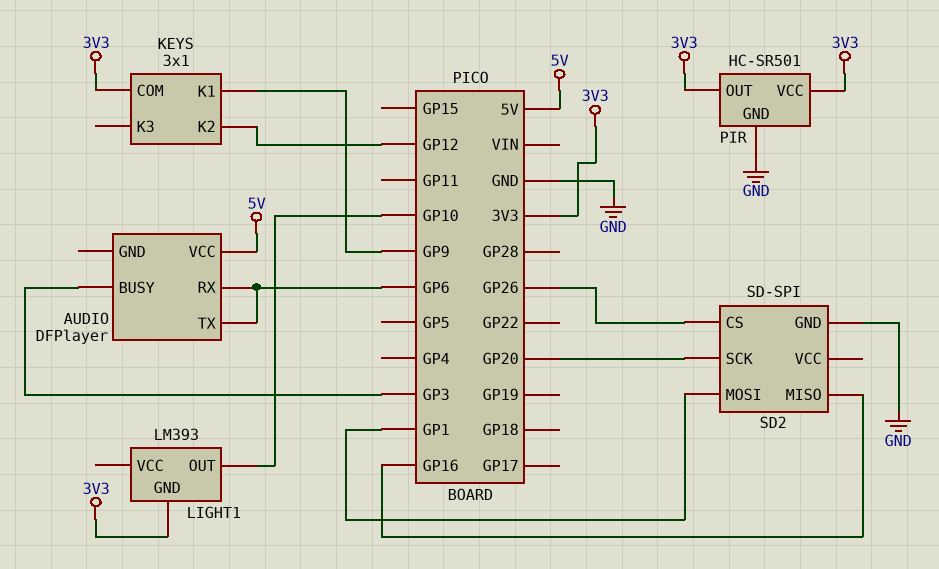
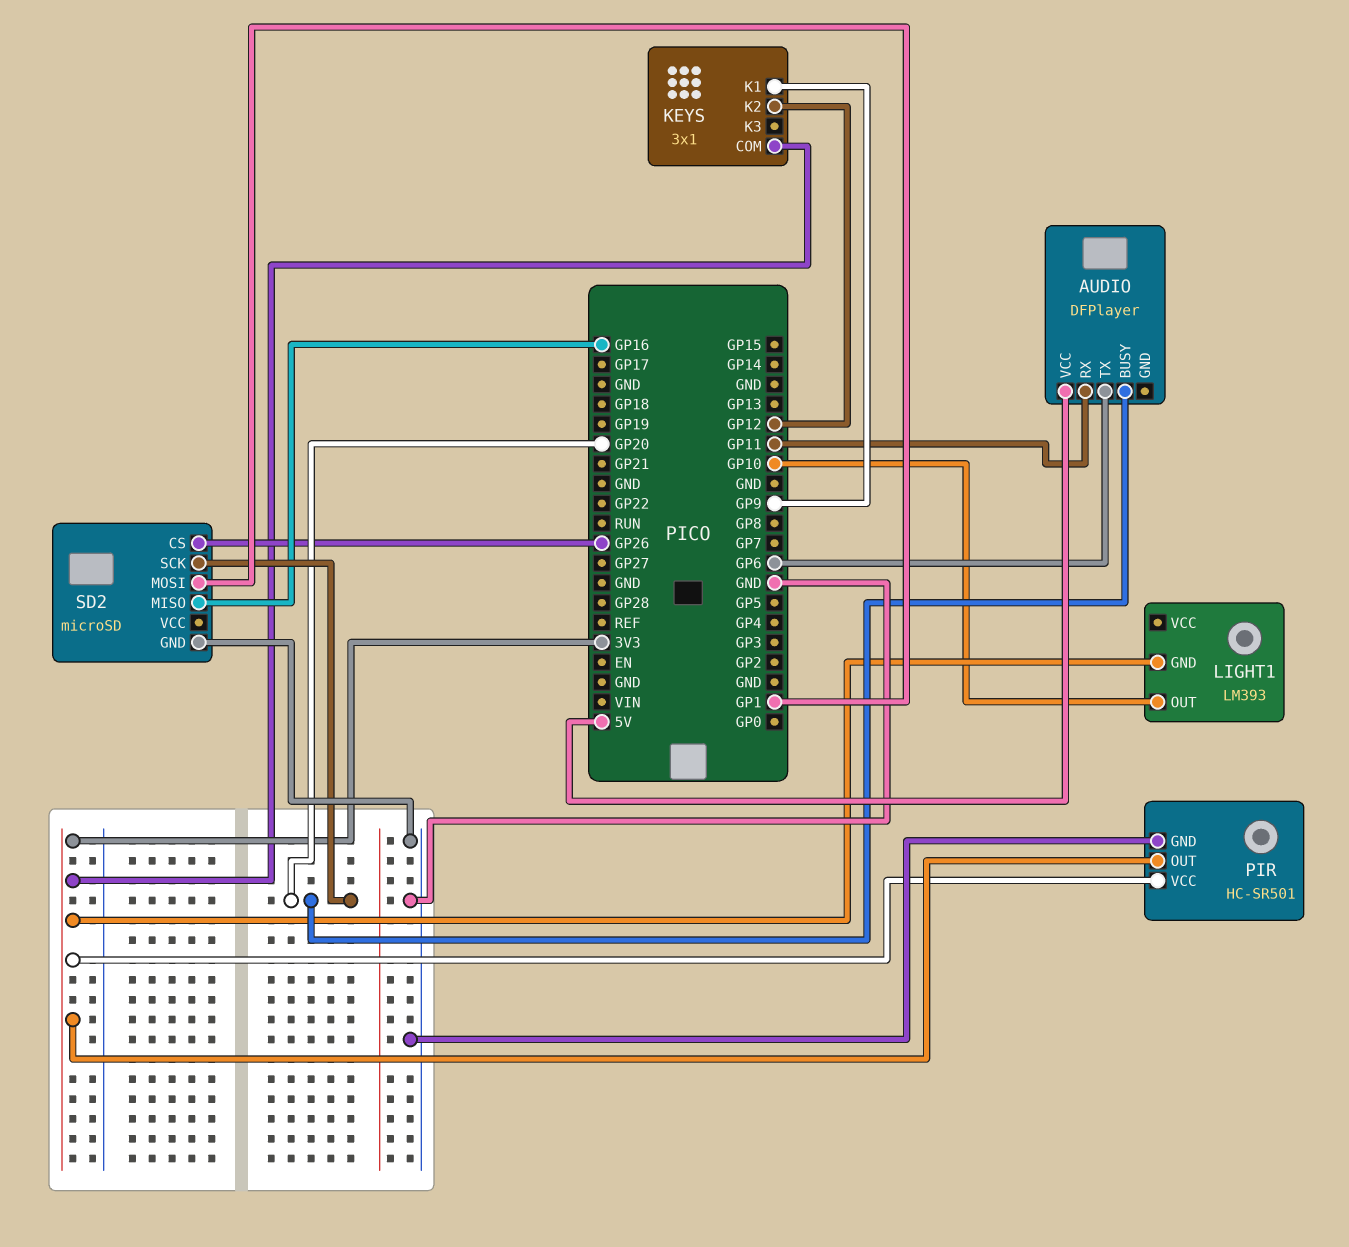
AUDIO pin BUSY: GP3 -> GP20
AUDIO pin RX: GP6 -> GP11
SD2: SD-SPI -> microSD

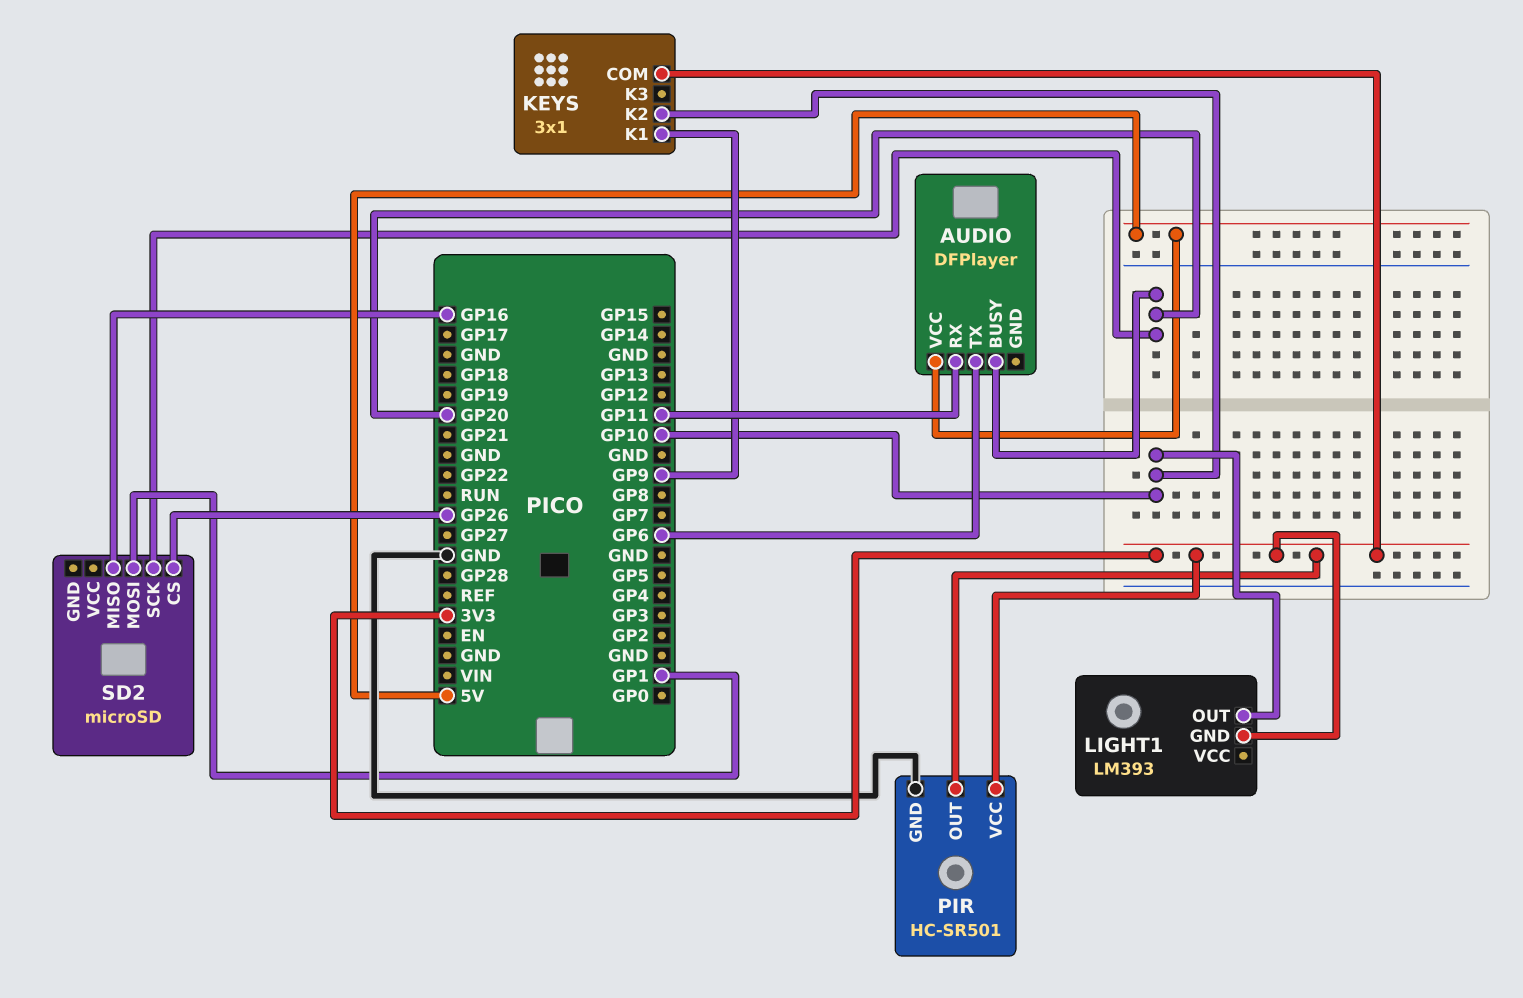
KEYS pin K2: GP12 -> GP10
SD2 pin GND: GND -> none

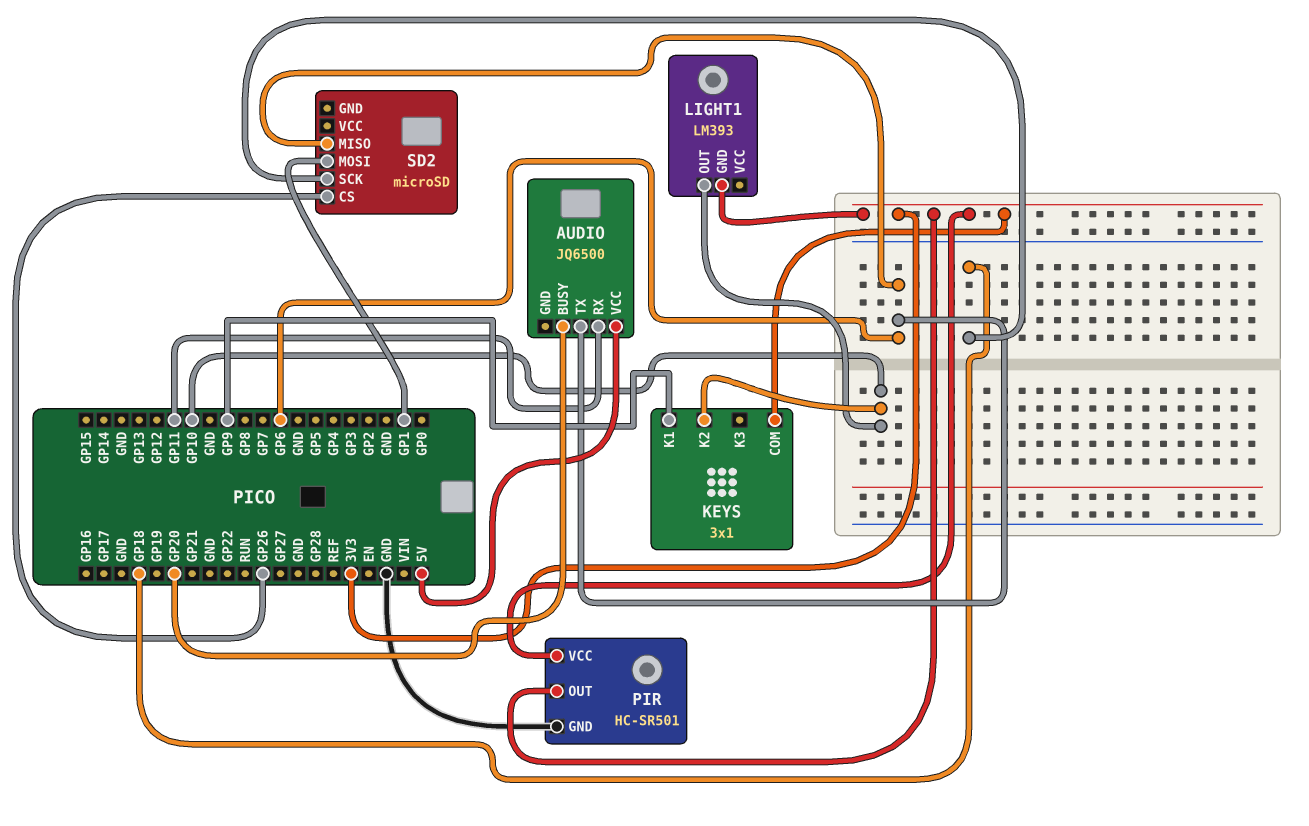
AUDIO: DFPlayer -> JQ6500
SD2 pin MISO: GP16 -> GP6
SD2 pin SCK: GP20 -> GP18

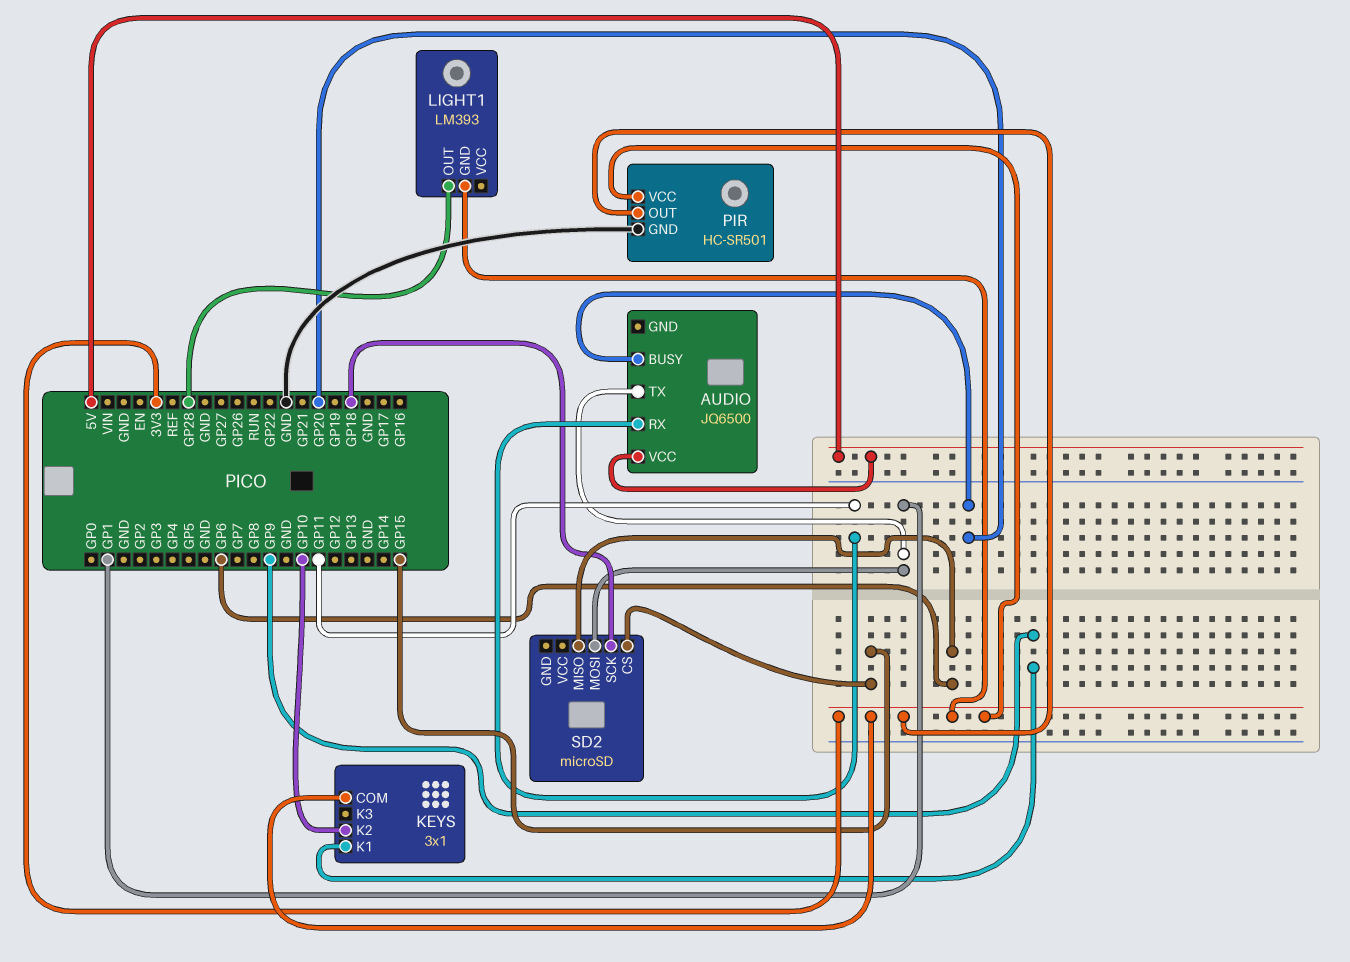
AUDIO pin TX: GP6 -> GP1
LIGHT1 pin OUT: GP10 -> GP28
SD2 pin CS: GP26 -> GP15

